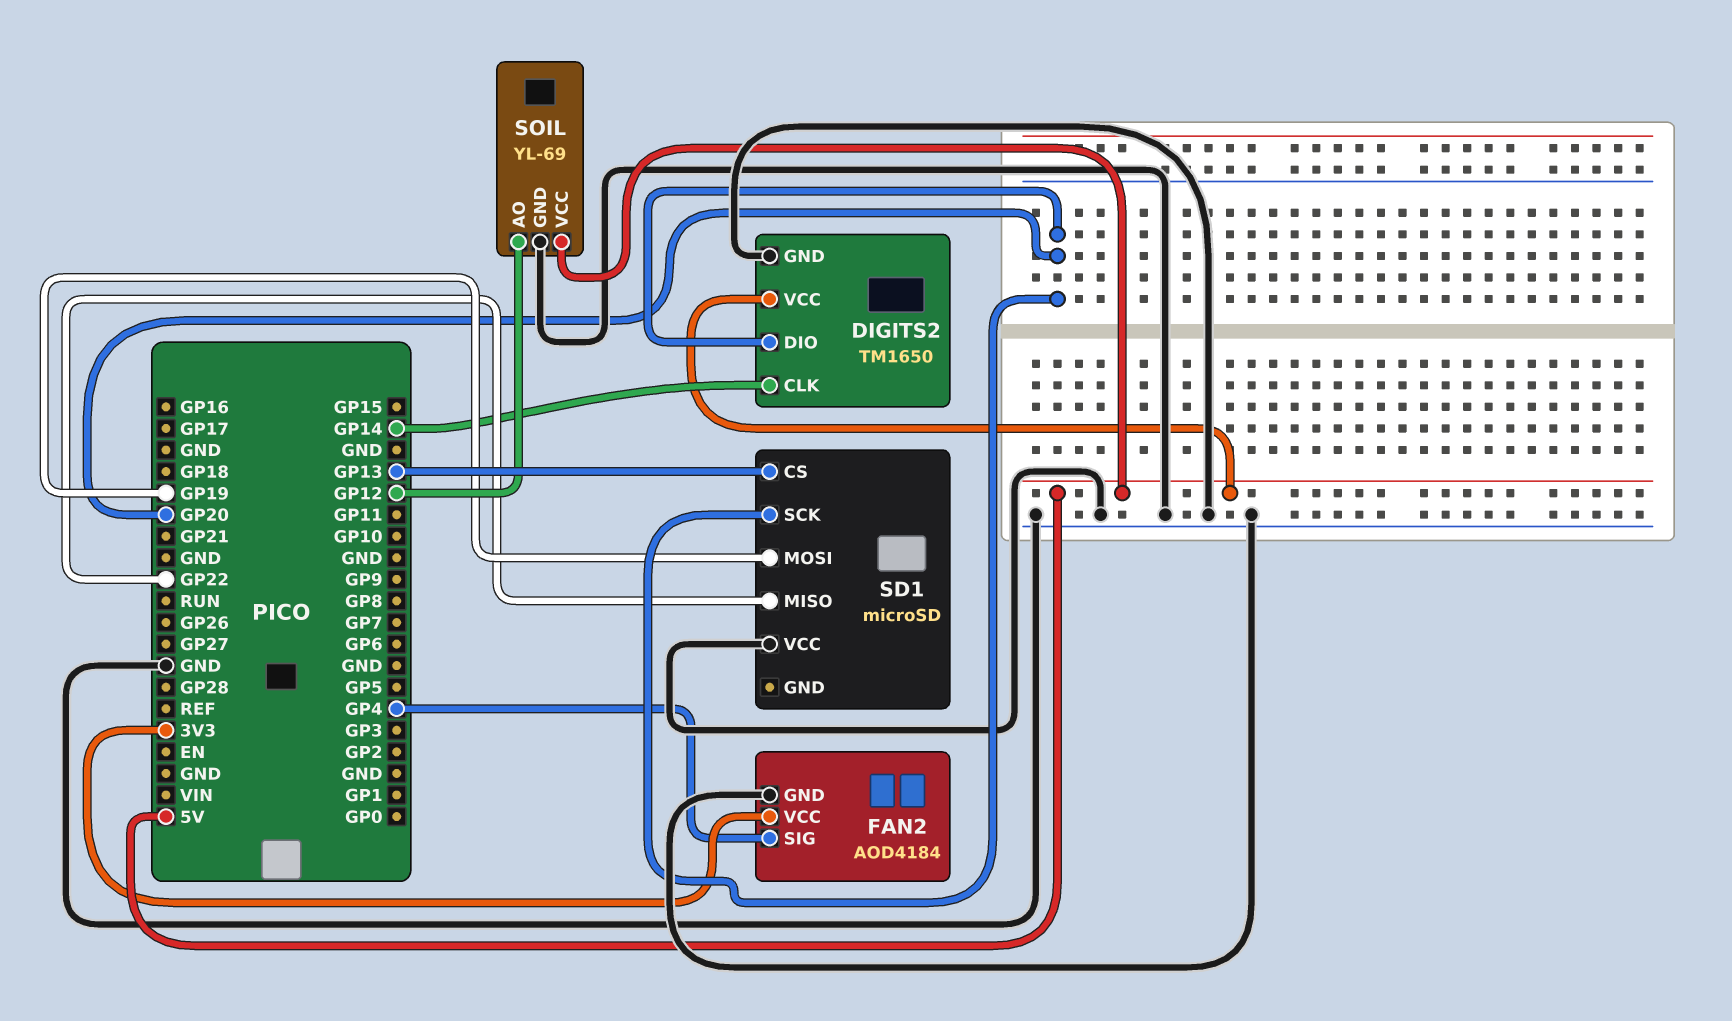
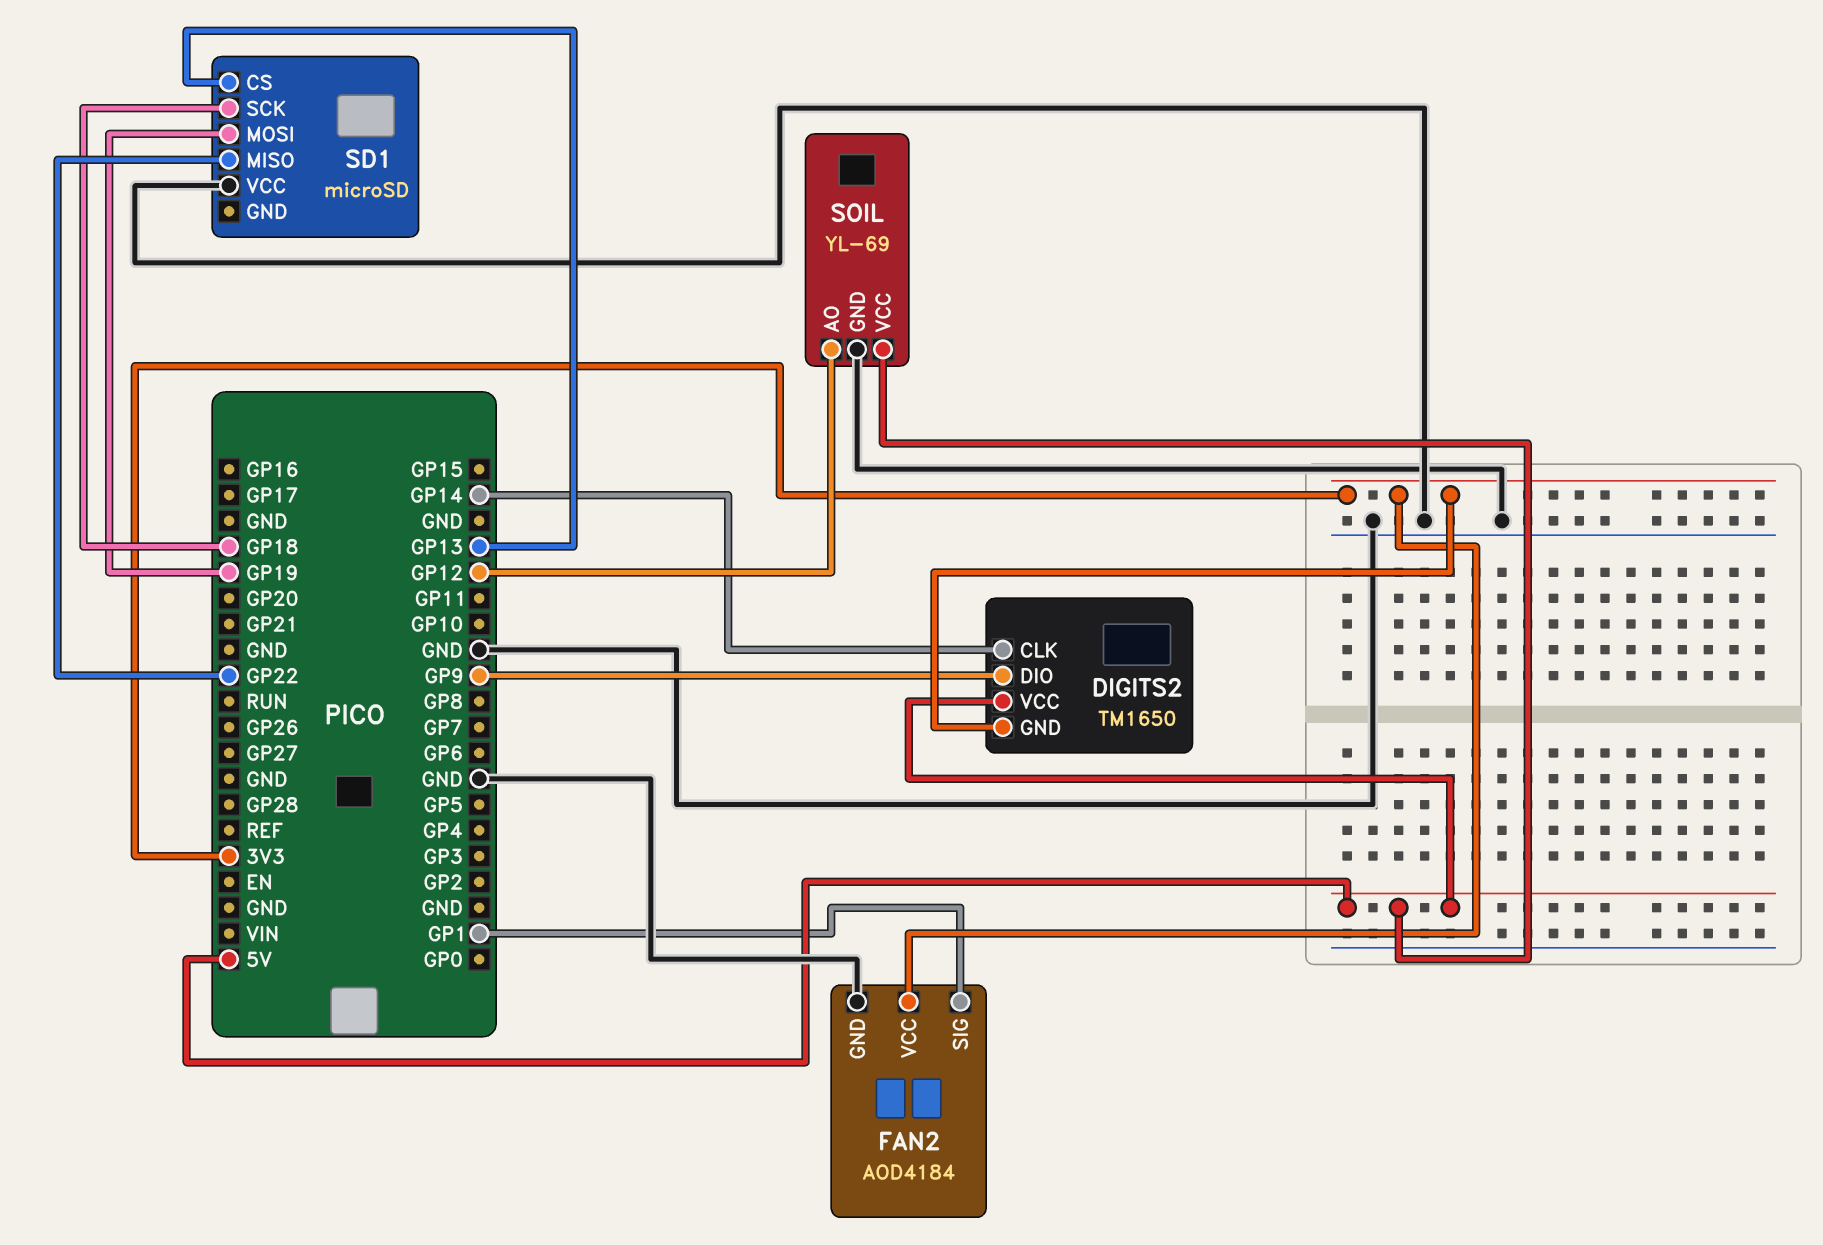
DIGITS2 pin DIO: GP20 -> GP9
DIGITS2 pin GND: GND -> 3V3
FAN2 pin SIG: GP4 -> GP1
SD1 pin SCK: GP20 -> GP18

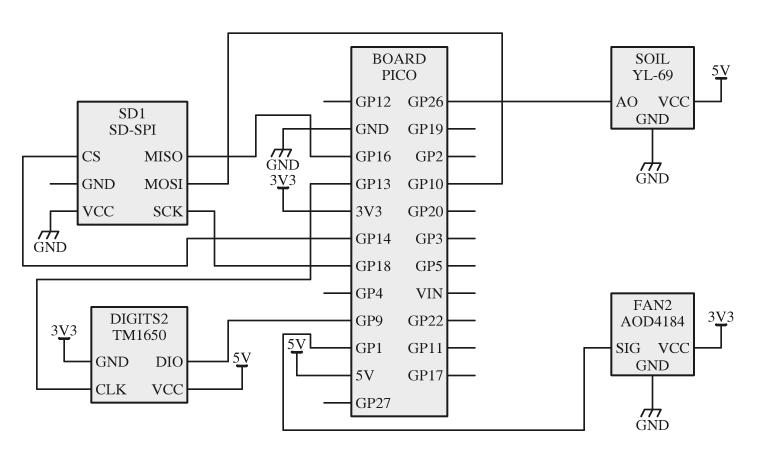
DIGITS2 pin CLK: GP14 -> GP13
SD1: microSD -> SD-SPI
SD1 pin CS: GP13 -> GP14
SD1 pin MISO: GP22 -> GP16
SD1 pin MOSI: GP19 -> GP10
SOIL pin AO: GP12 -> GP26

